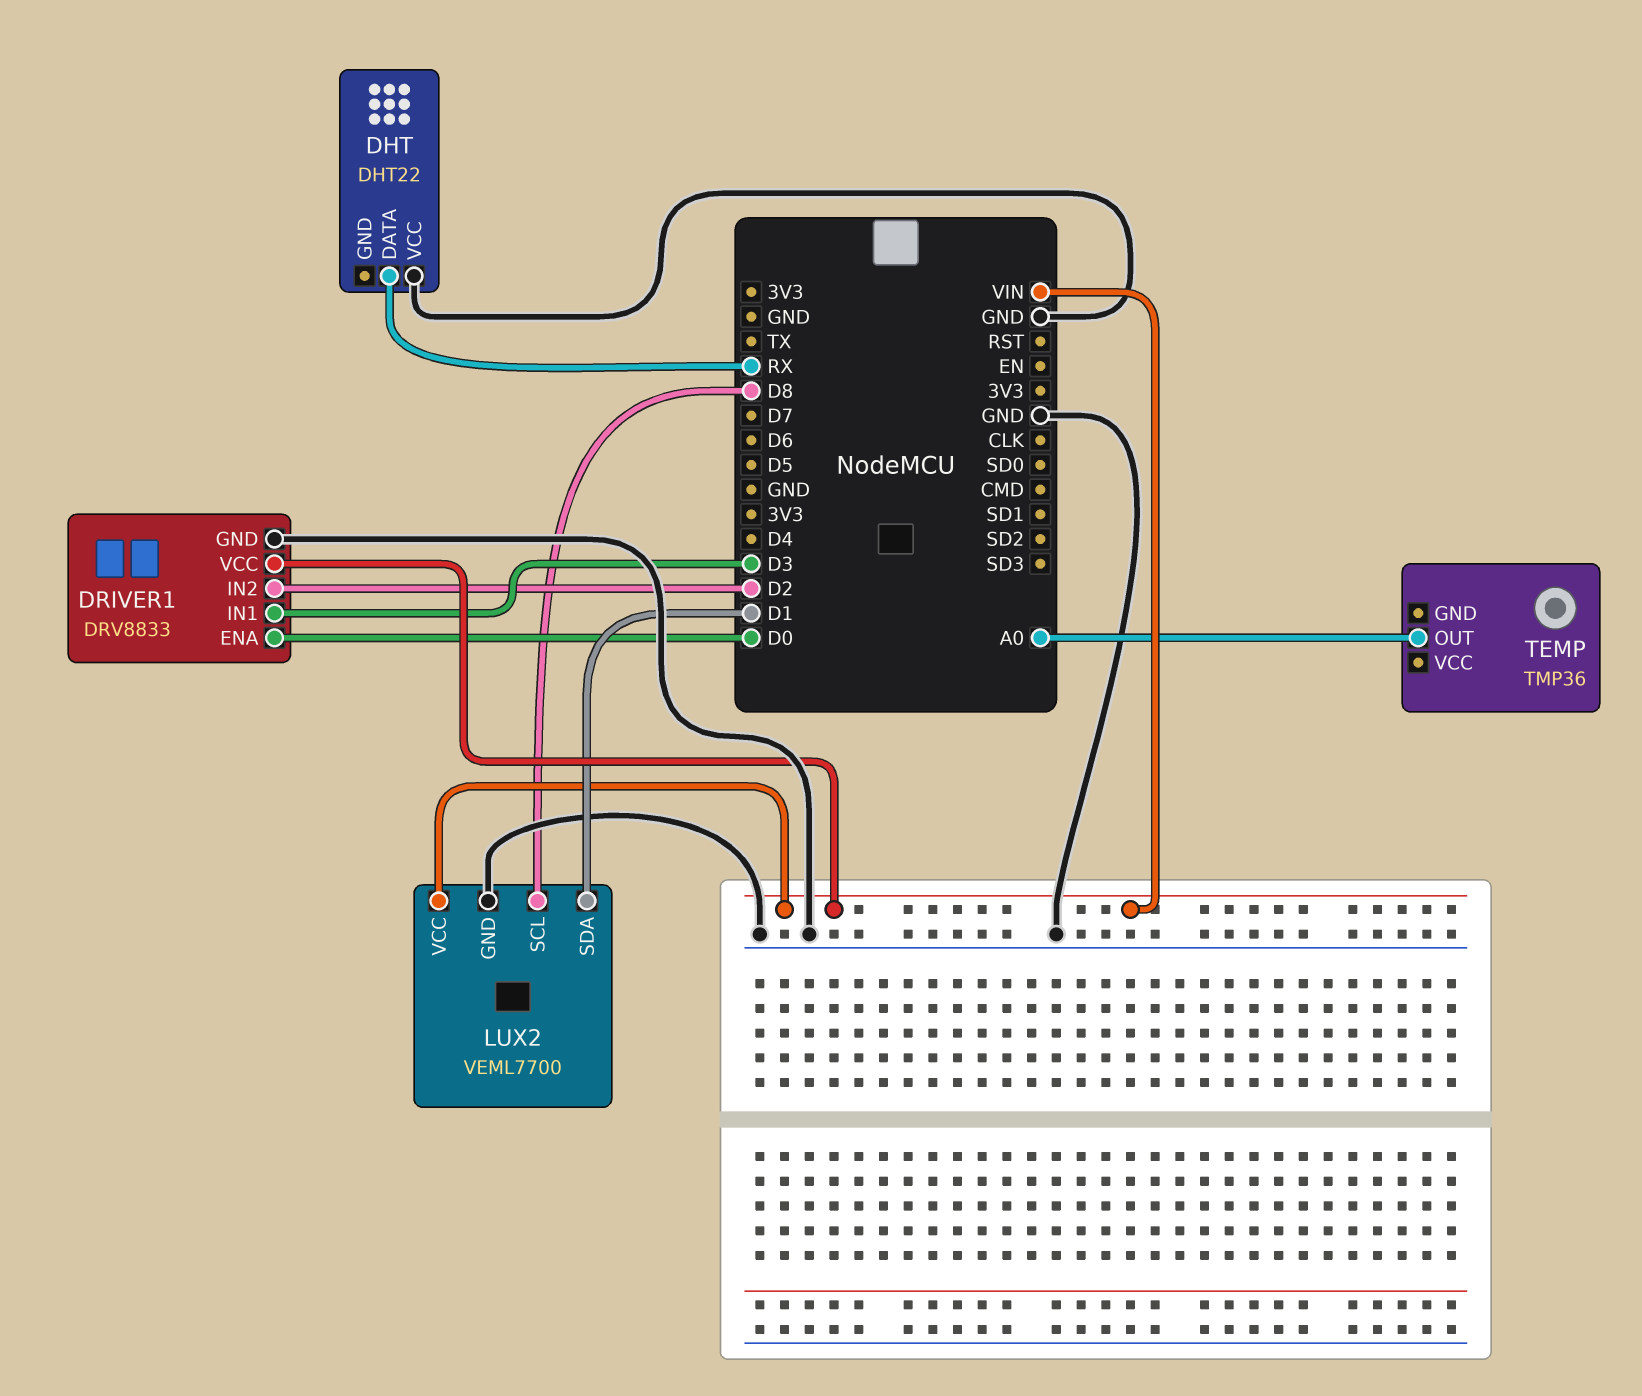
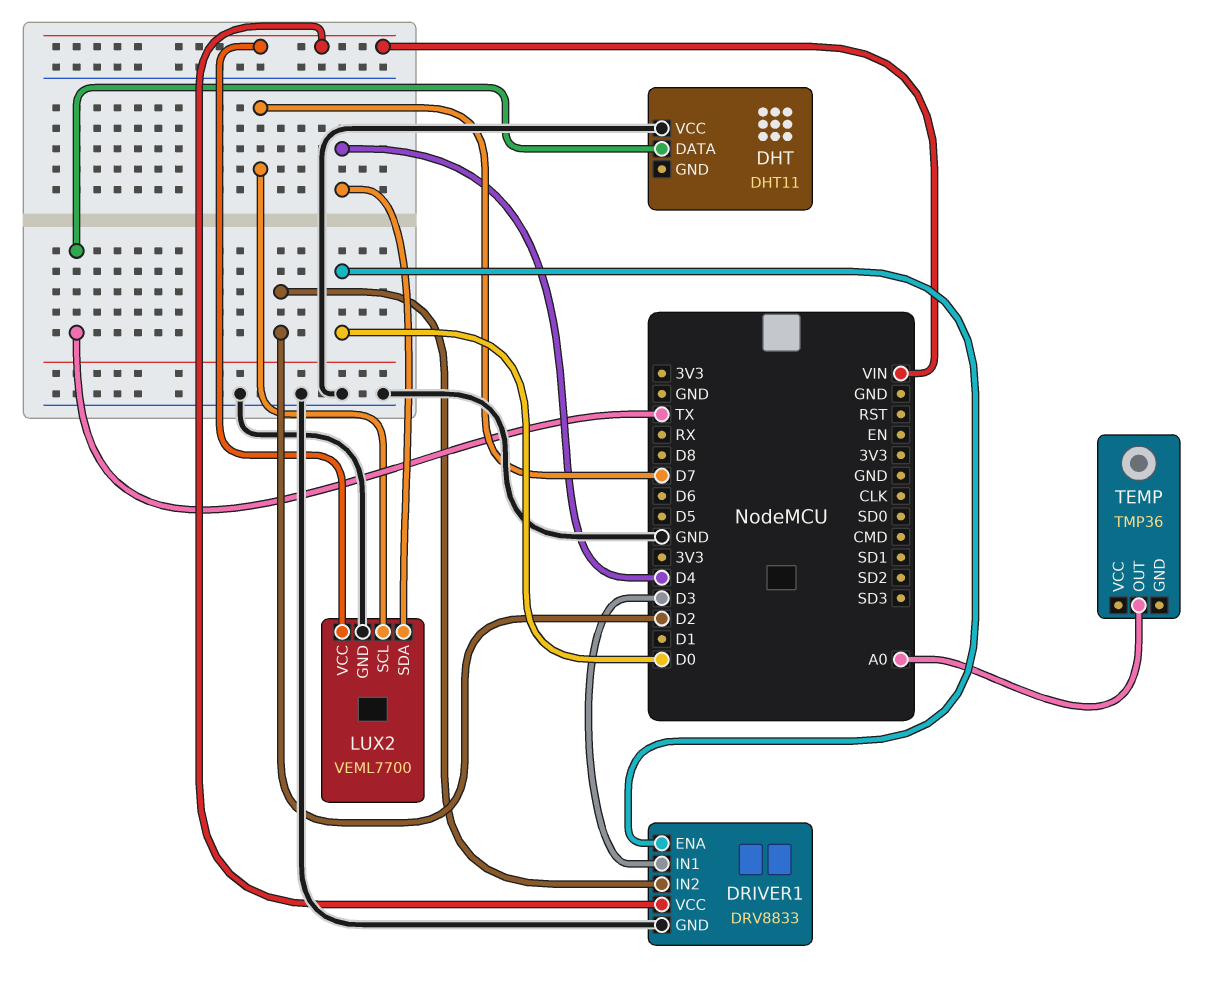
DHT: DHT22 -> DHT11
DHT pin DATA: RX -> TX
LUX2 pin SCL: D8 -> D7
LUX2 pin SDA: D1 -> D4

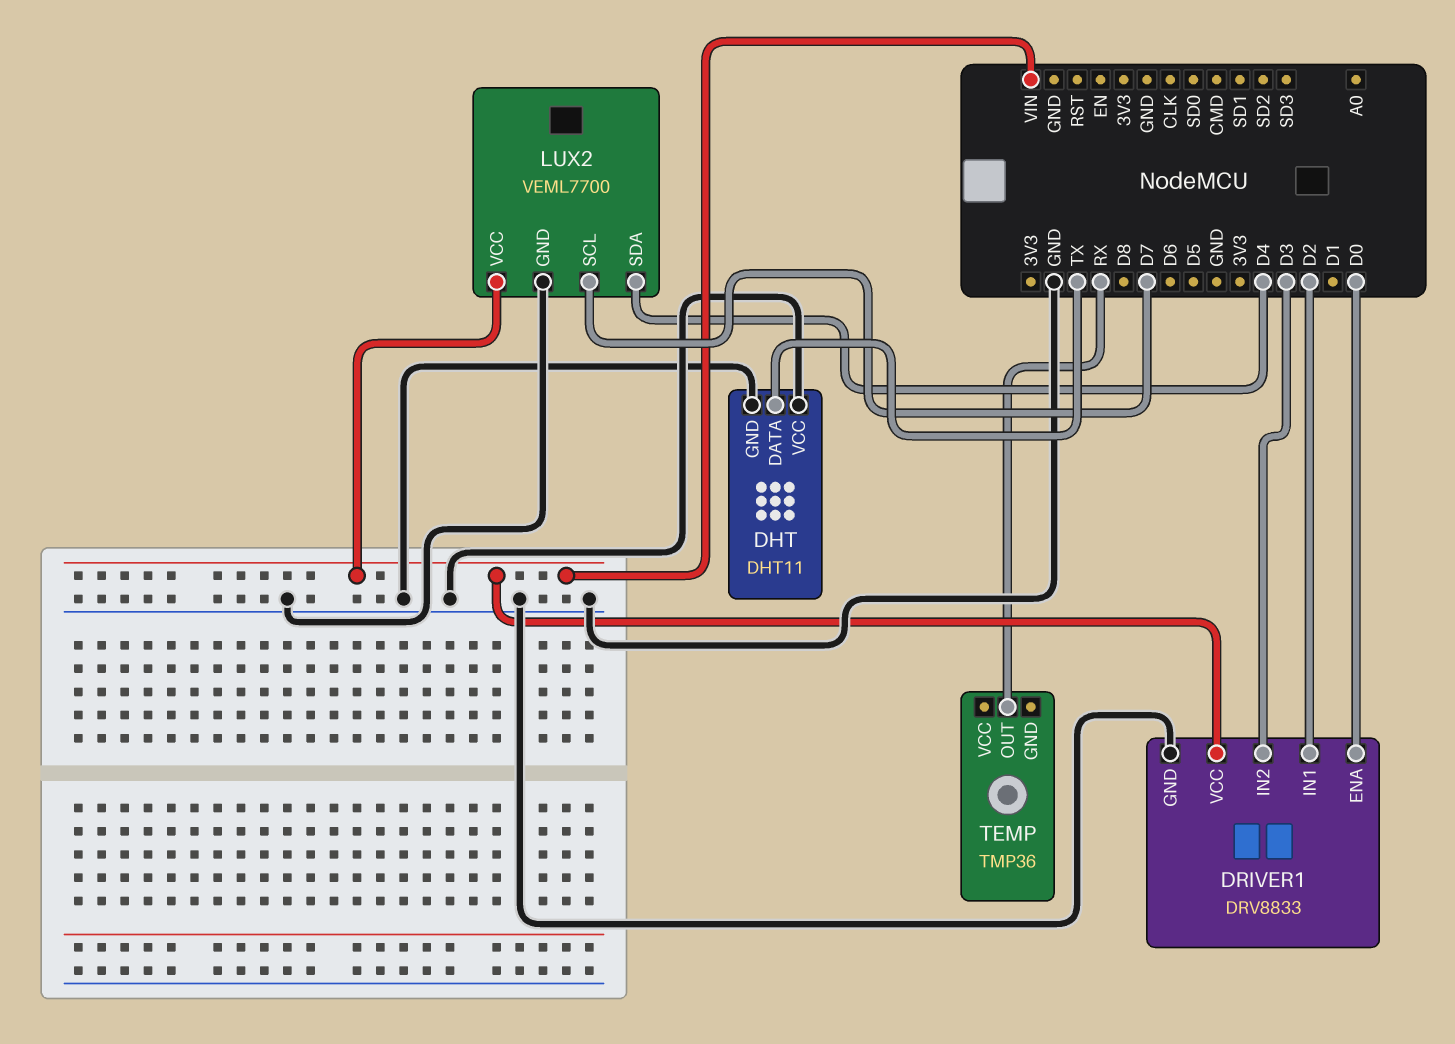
DHT pin GND: none -> GND
DRIVER1 pin IN1: D3 -> D2
DRIVER1 pin IN2: D2 -> D3
TEMP pin OUT: A0 -> RX

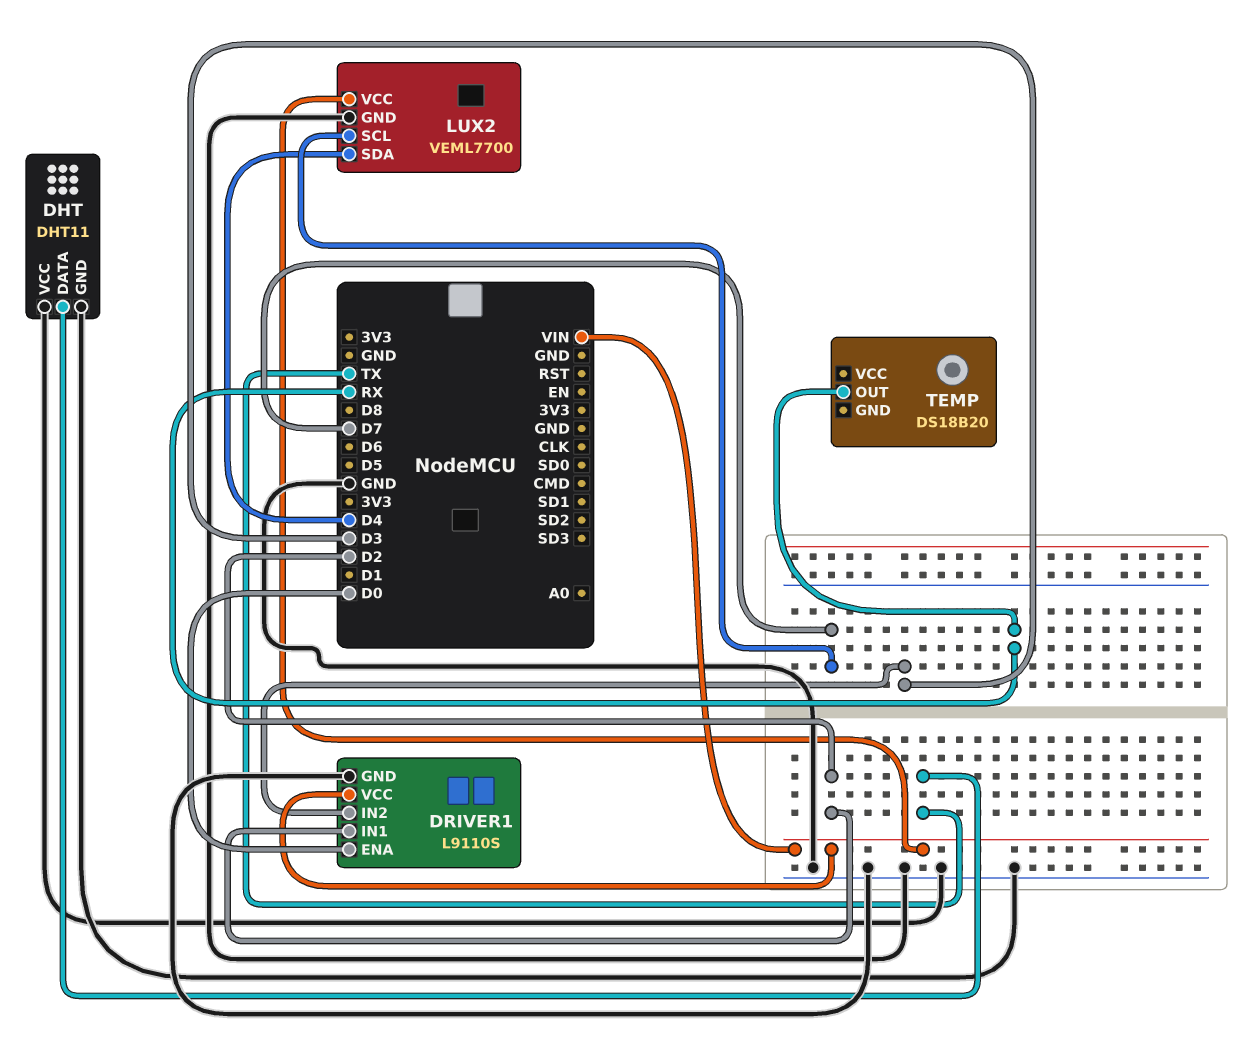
DRIVER1: DRV8833 -> L9110S
TEMP: TMP36 -> DS18B20

